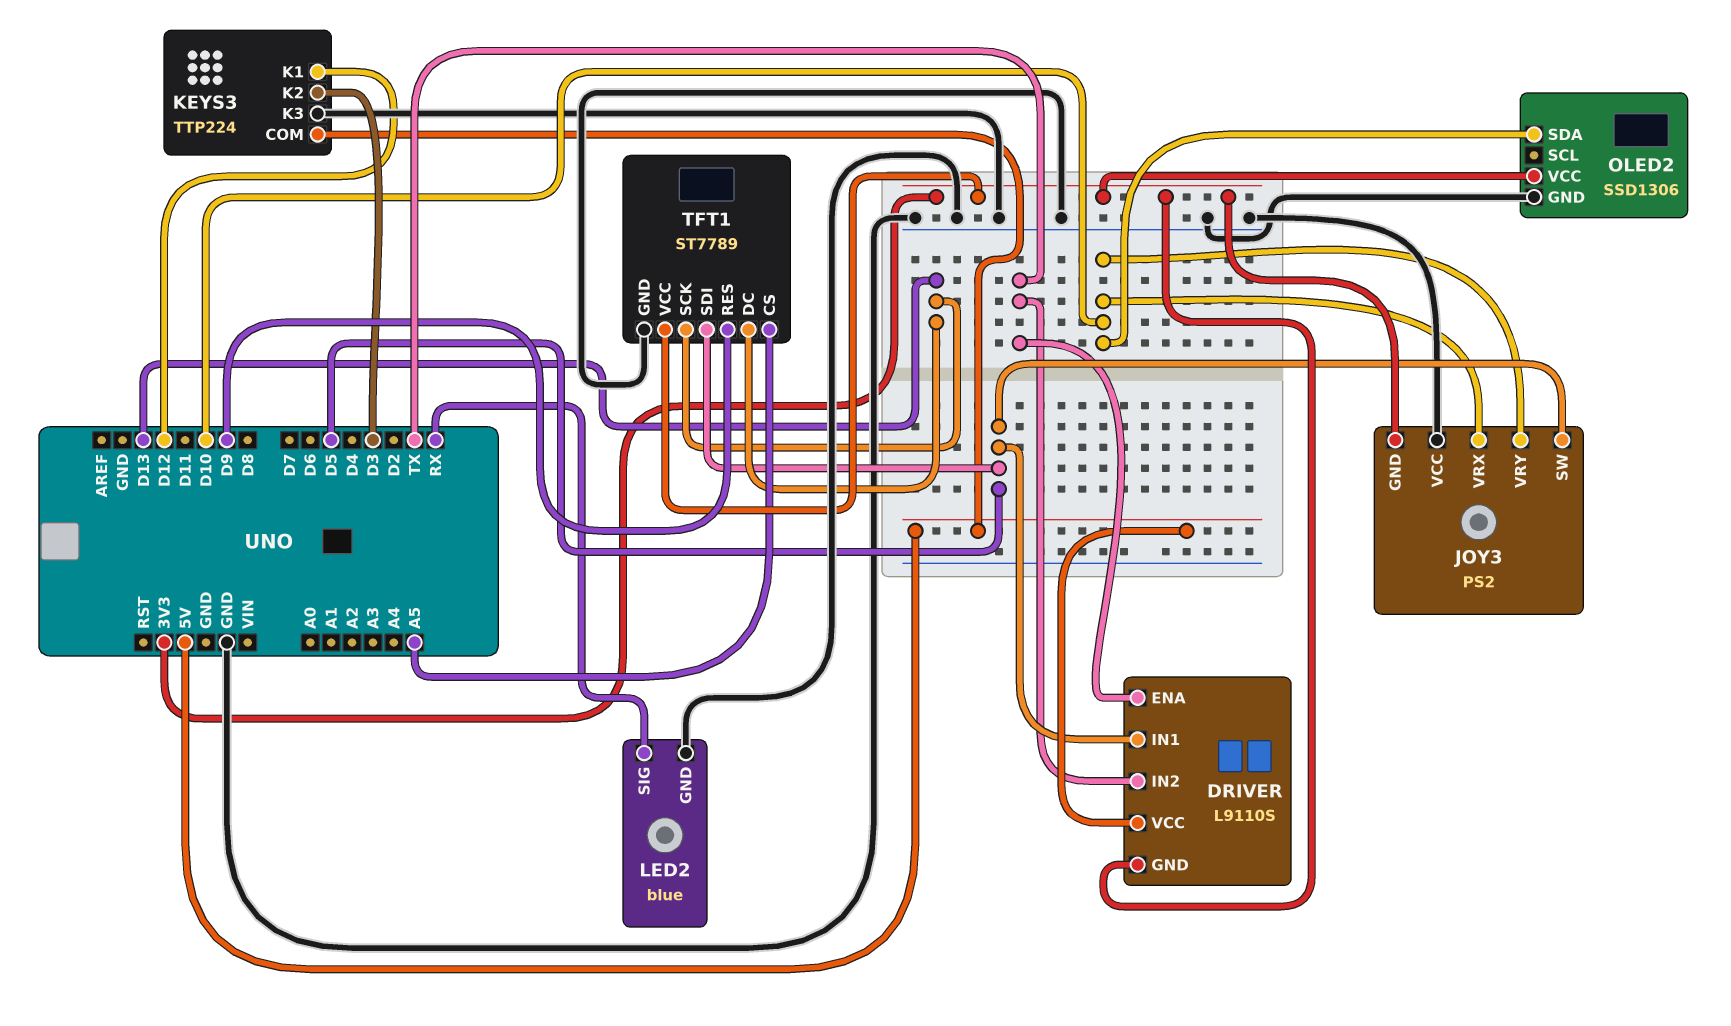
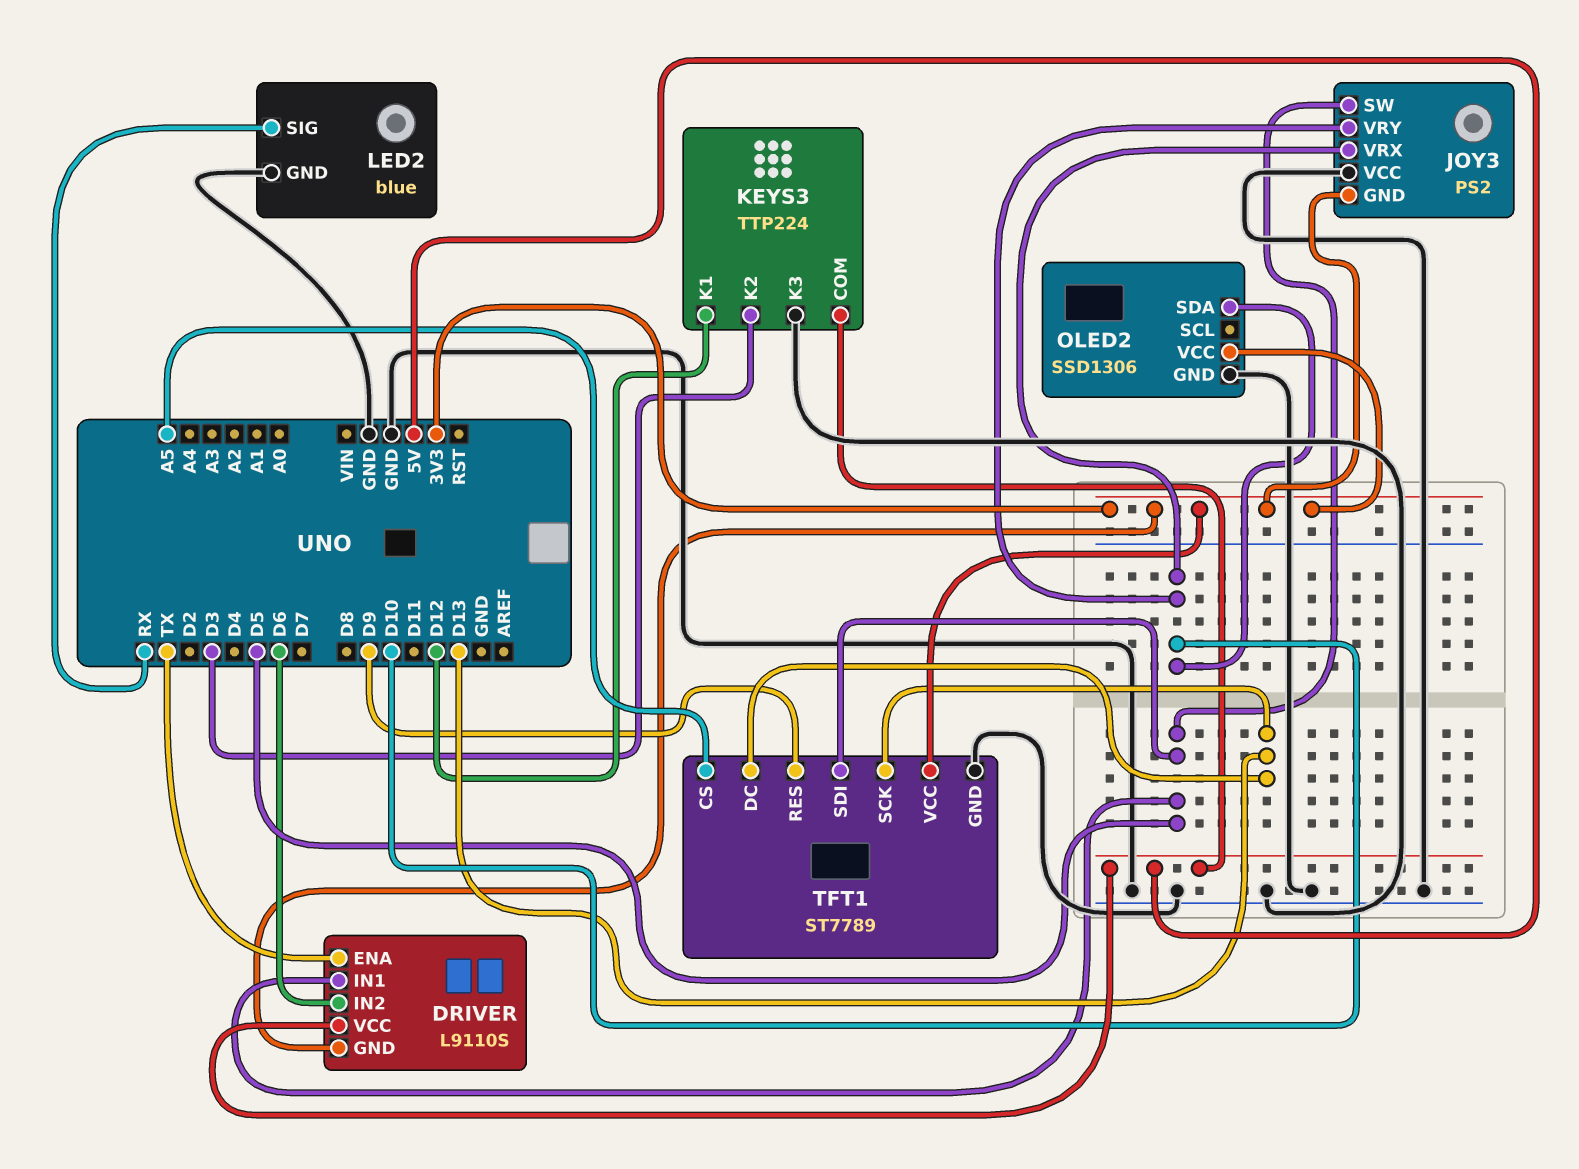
DRIVER pin IN2: TX -> D6

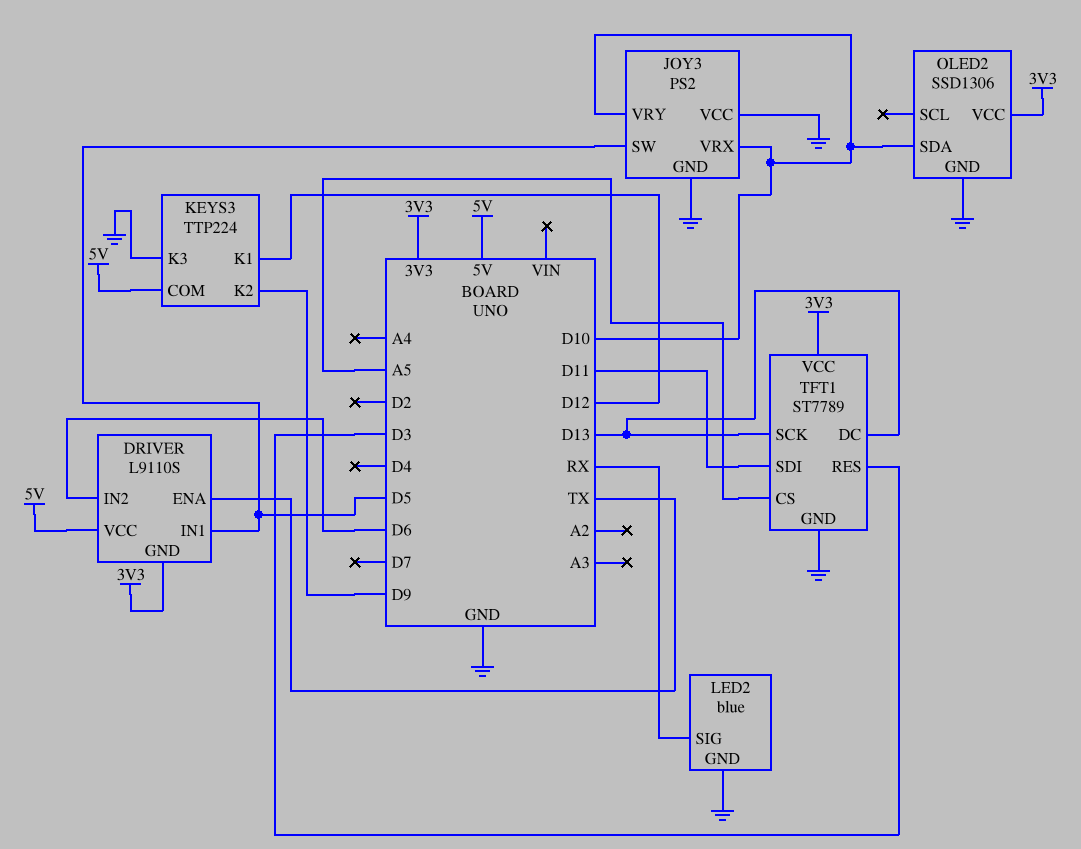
JOY3 pin GND: 3V3 -> GND
KEYS3 pin K2: D3 -> D9
TFT1 pin RES: D9 -> D3
TFT1 pin SDI: D5 -> D11

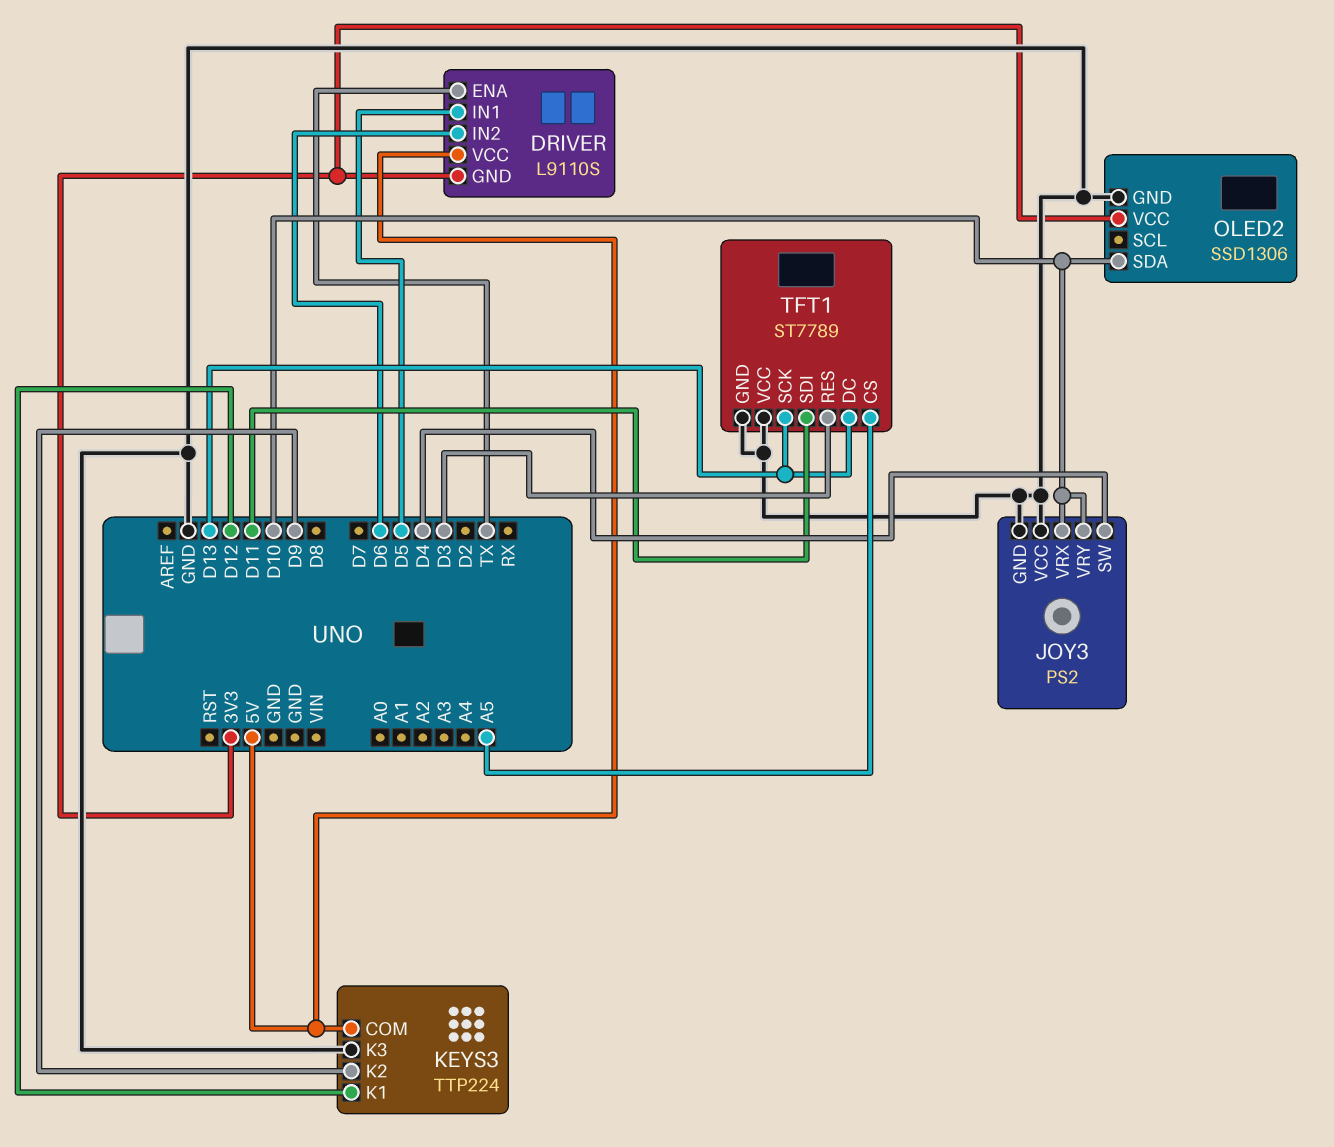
JOY3 pin SW: D5 -> D4
LED2: blue -> none
LED2 pin GND: GND -> none
LED2 pin SIG: RX -> none
TFT1 pin VCC: 3V3 -> GND

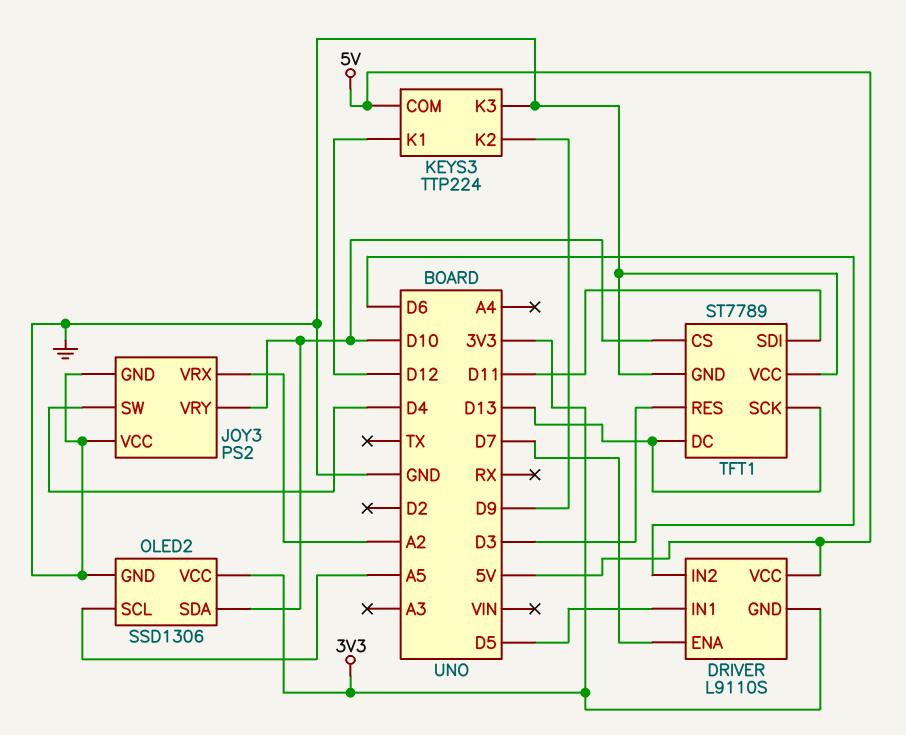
DRIVER pin ENA: TX -> D7
JOY3 pin VRX: D10 -> A2
OLED2 pin SCL: none -> A5
TFT1 pin CS: A5 -> D10

